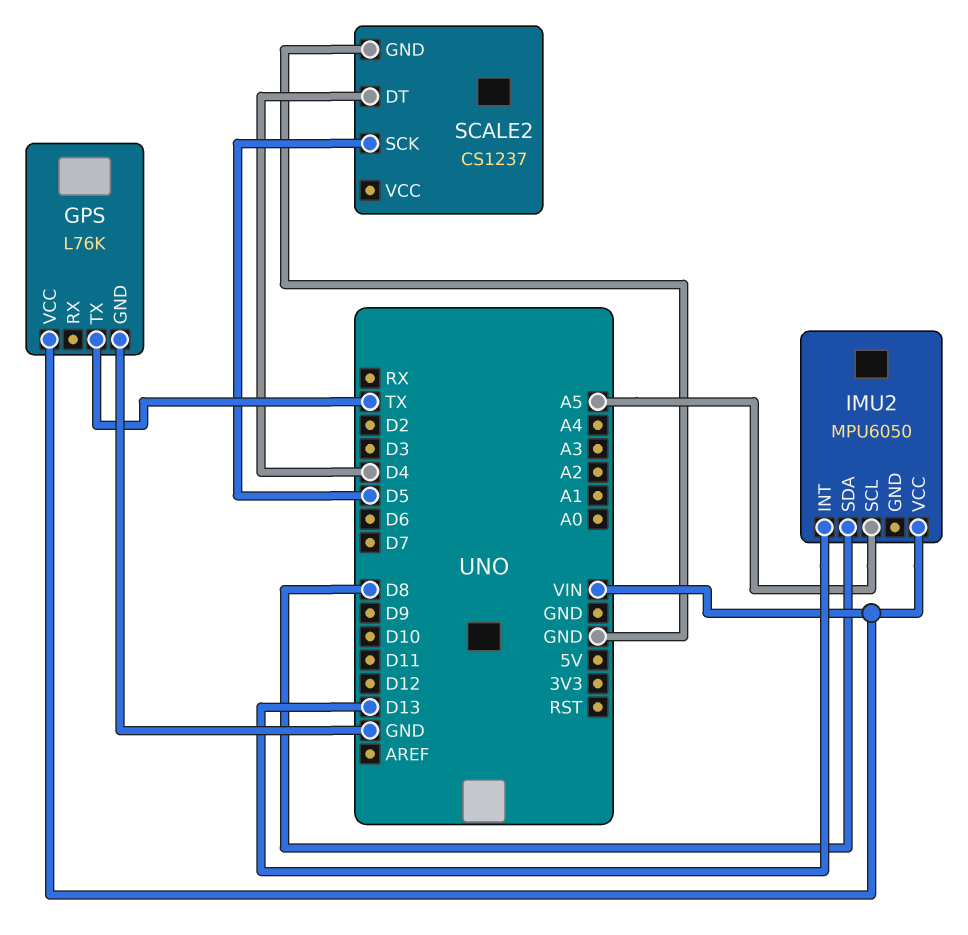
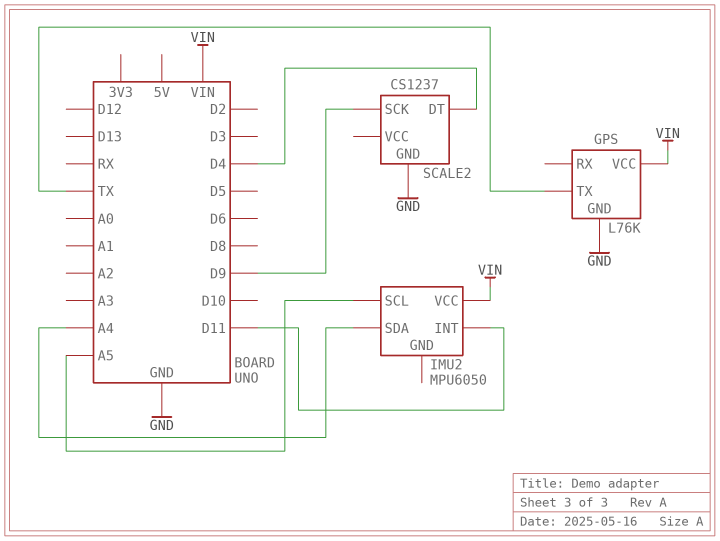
IMU2 pin INT: D13 -> D11
IMU2 pin SDA: D8 -> A4
SCALE2 pin SCK: D5 -> D9

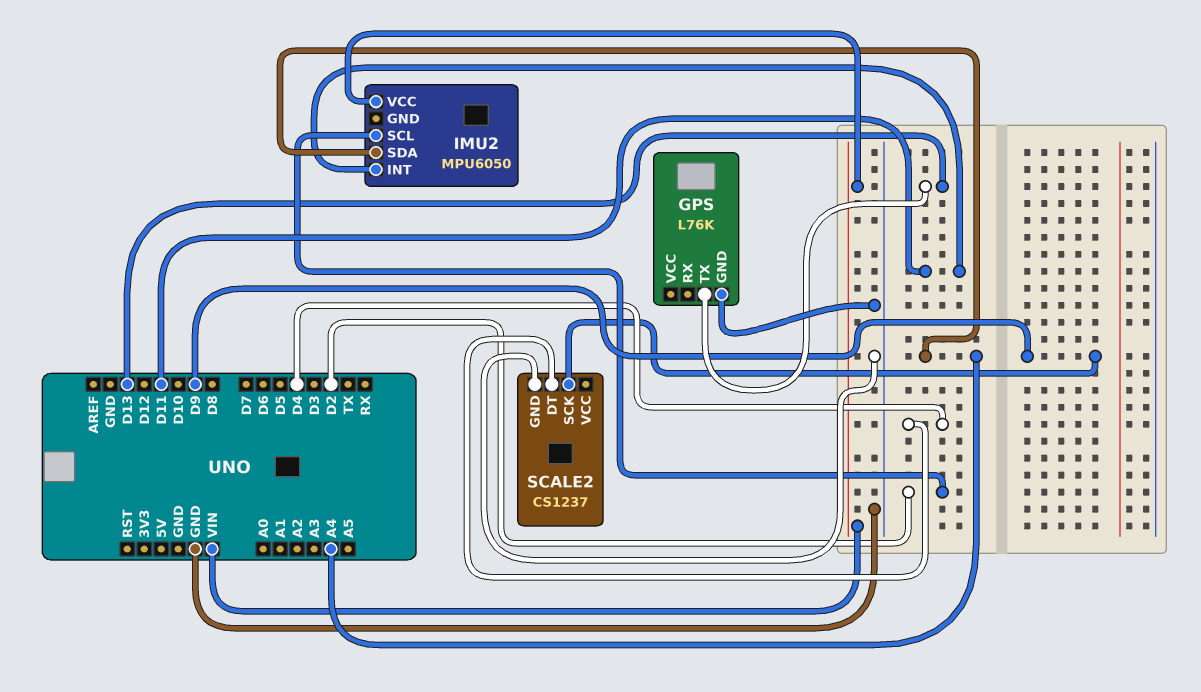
GPS pin TX: TX -> D13
GPS pin VCC: VIN -> none
IMU2 pin SCL: A5 -> D2

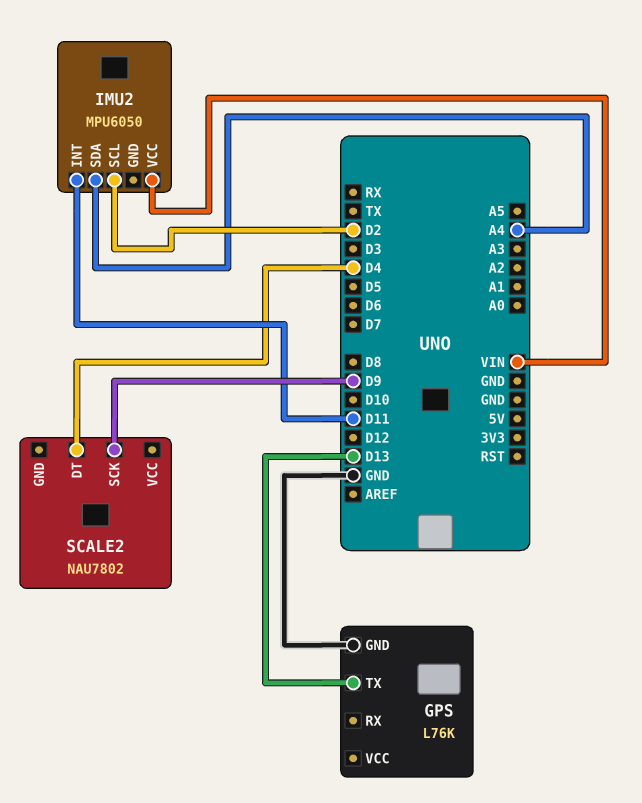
SCALE2: CS1237 -> NAU7802
SCALE2 pin GND: GND -> none

